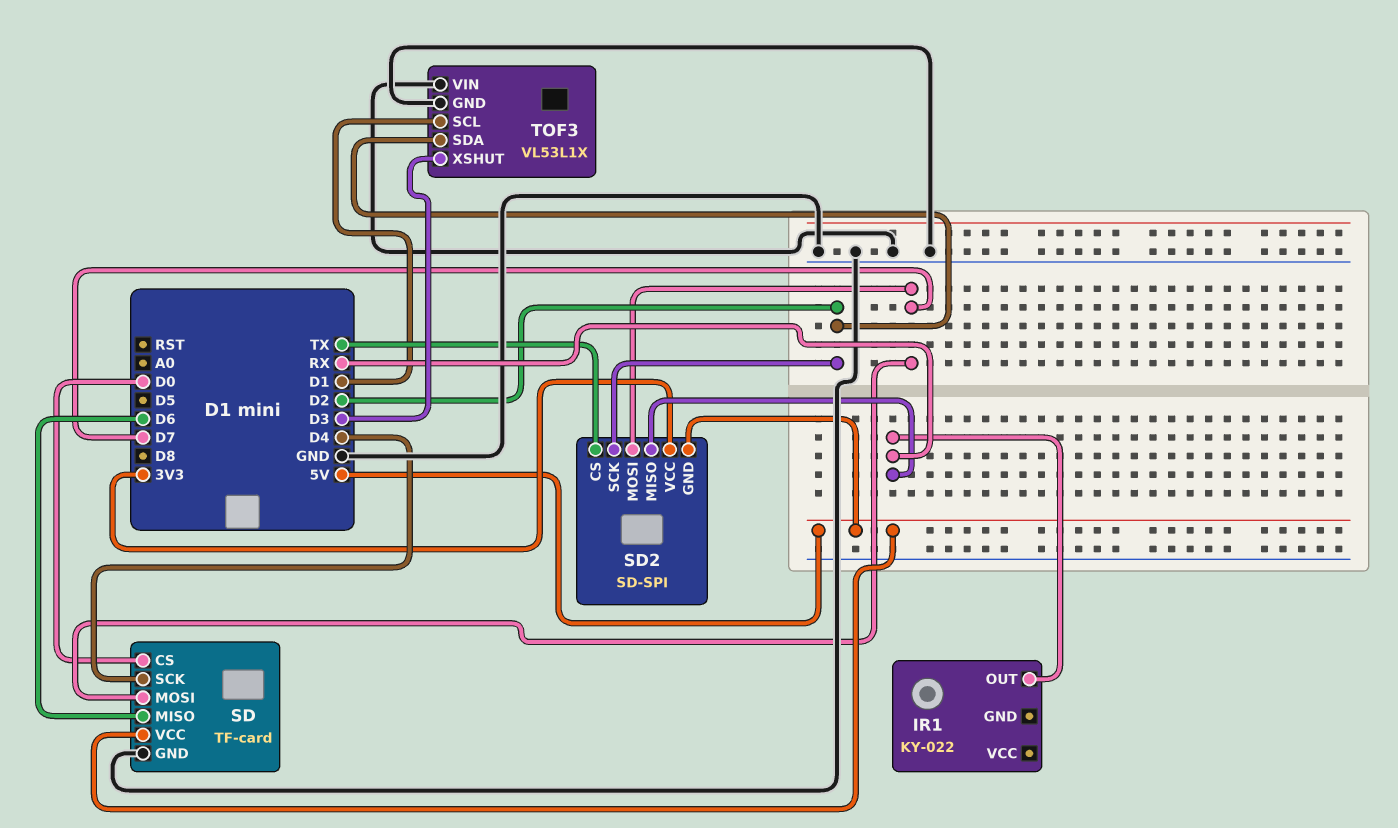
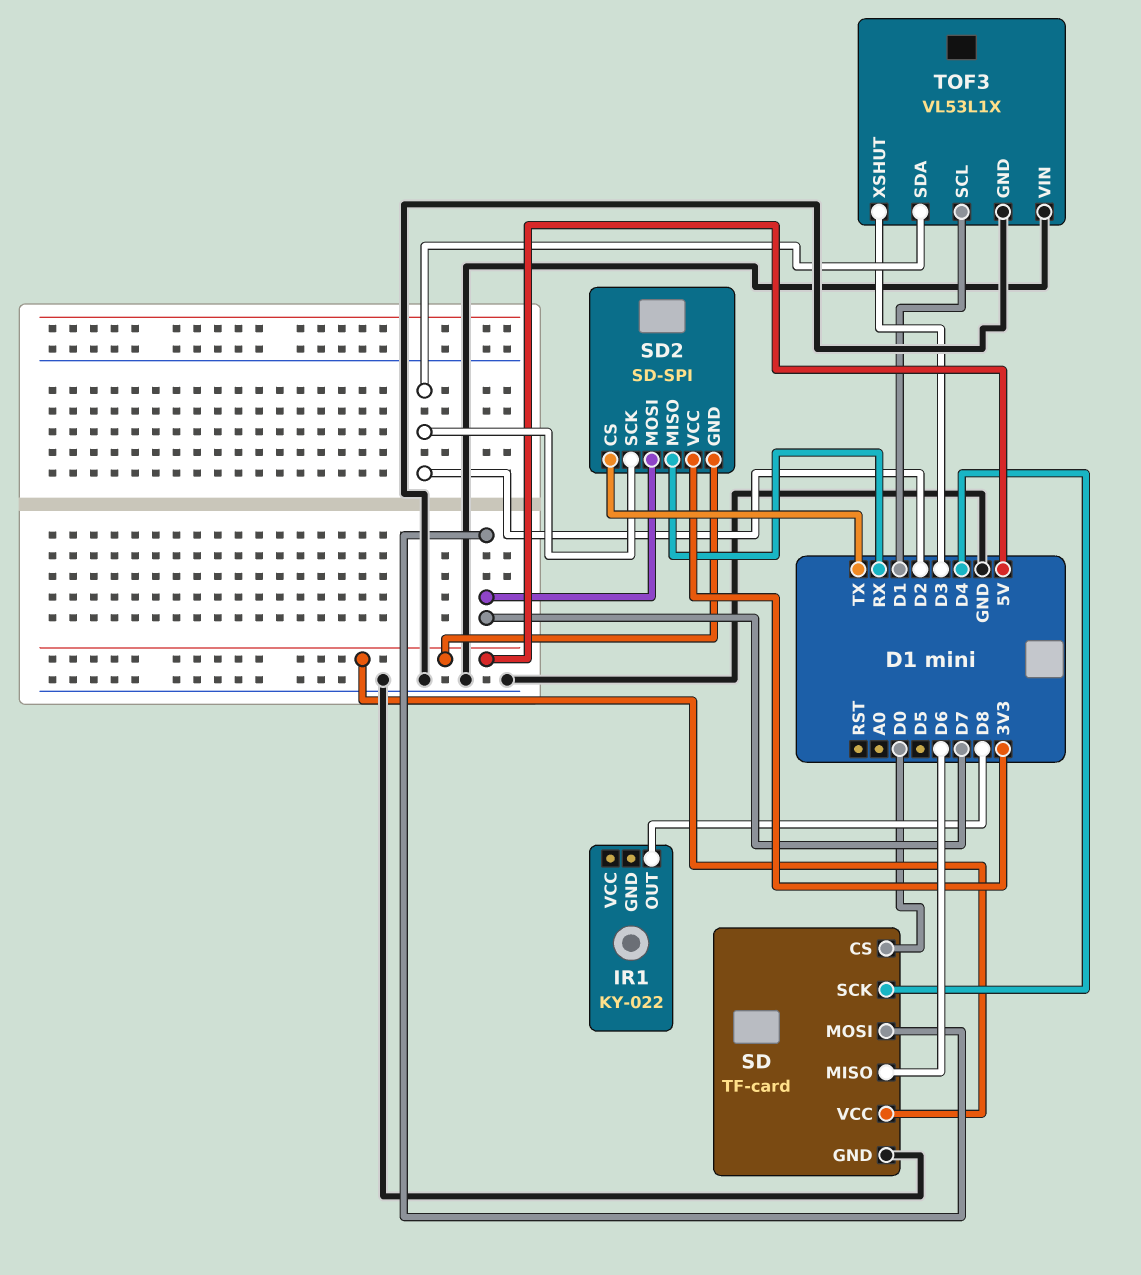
IR1 pin OUT: RX -> D8

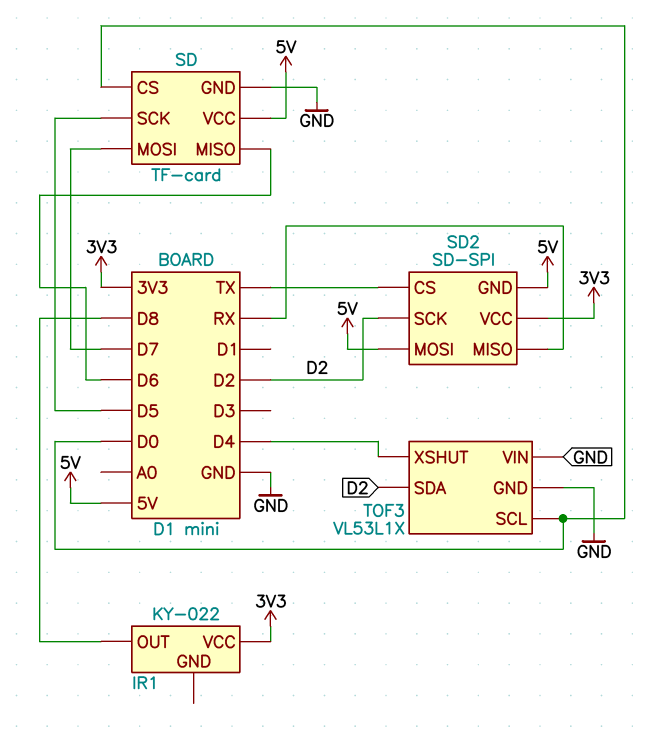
IR1 pin VCC: none -> 3V3
SD pin SCK: D4 -> D5
SD2 pin MOSI: D7 -> 5V
TOF3 pin SCL: D1 -> D0
TOF3 pin XSHUT: D3 -> D4

